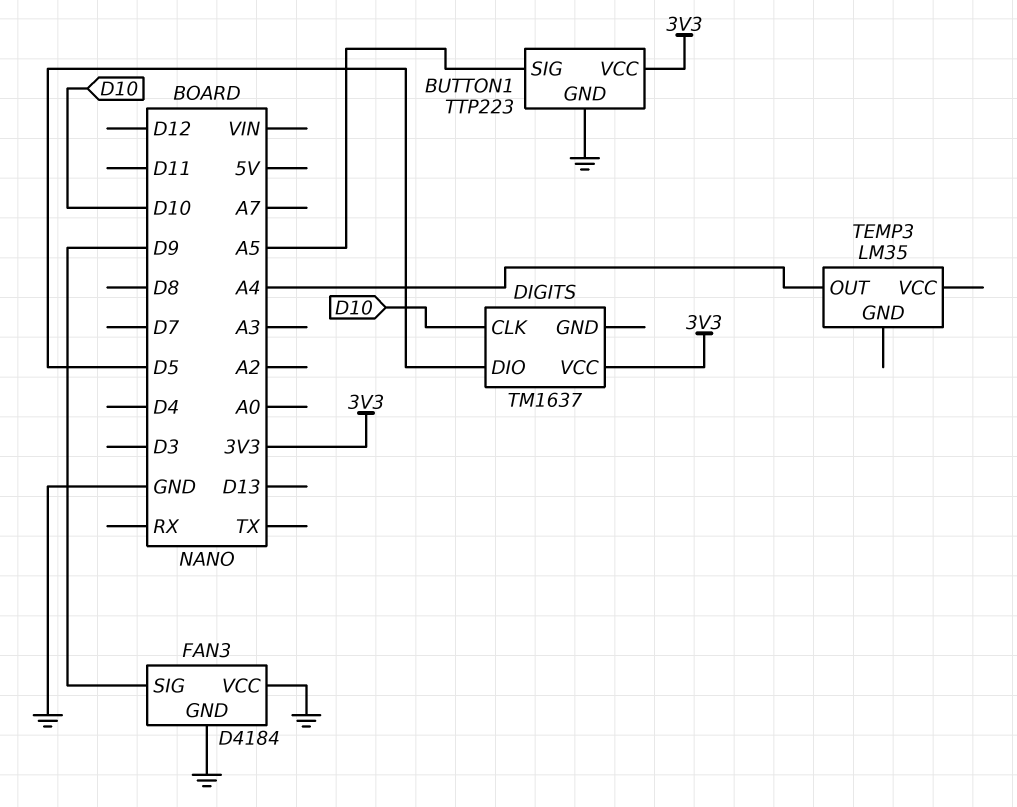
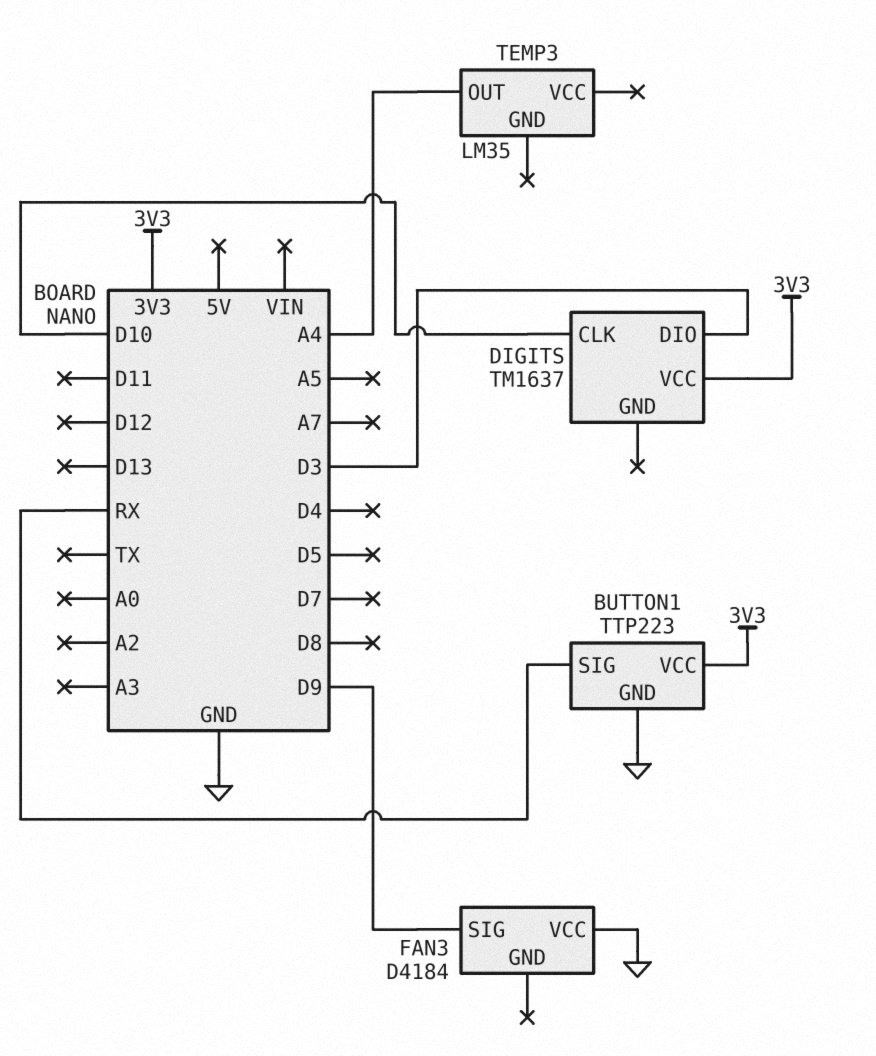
BUTTON1 pin SIG: A5 -> RX
DIGITS pin DIO: D5 -> D3
FAN3 pin GND: GND -> none

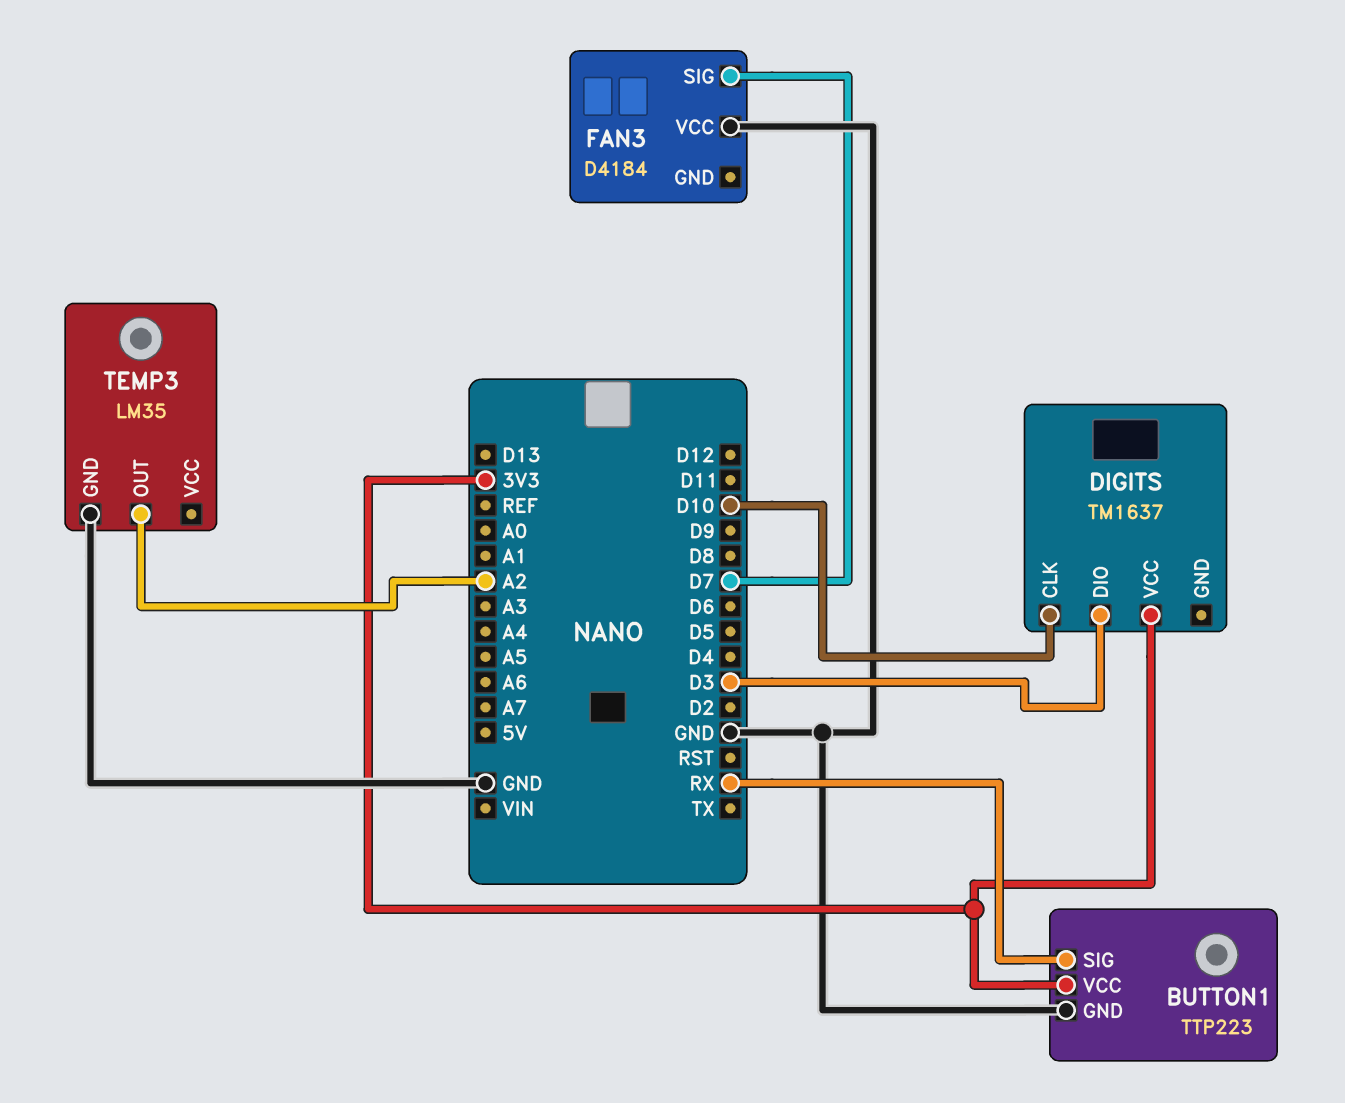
FAN3 pin SIG: D9 -> D7
TEMP3 pin GND: none -> GND
TEMP3 pin OUT: A4 -> A2

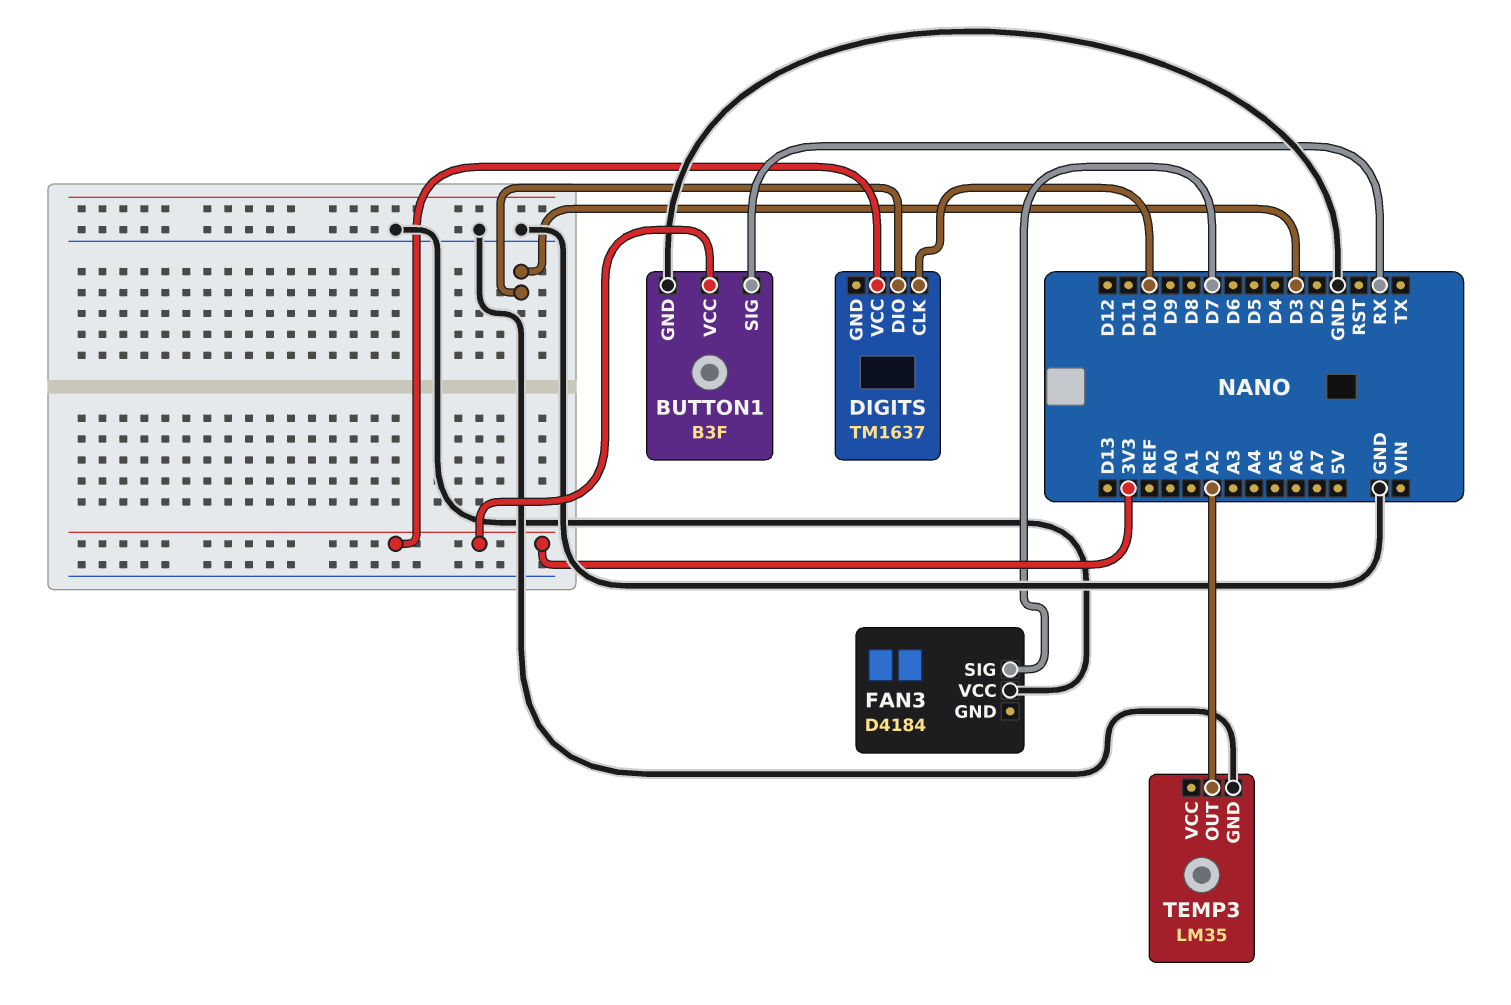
BUTTON1: TTP223 -> B3F

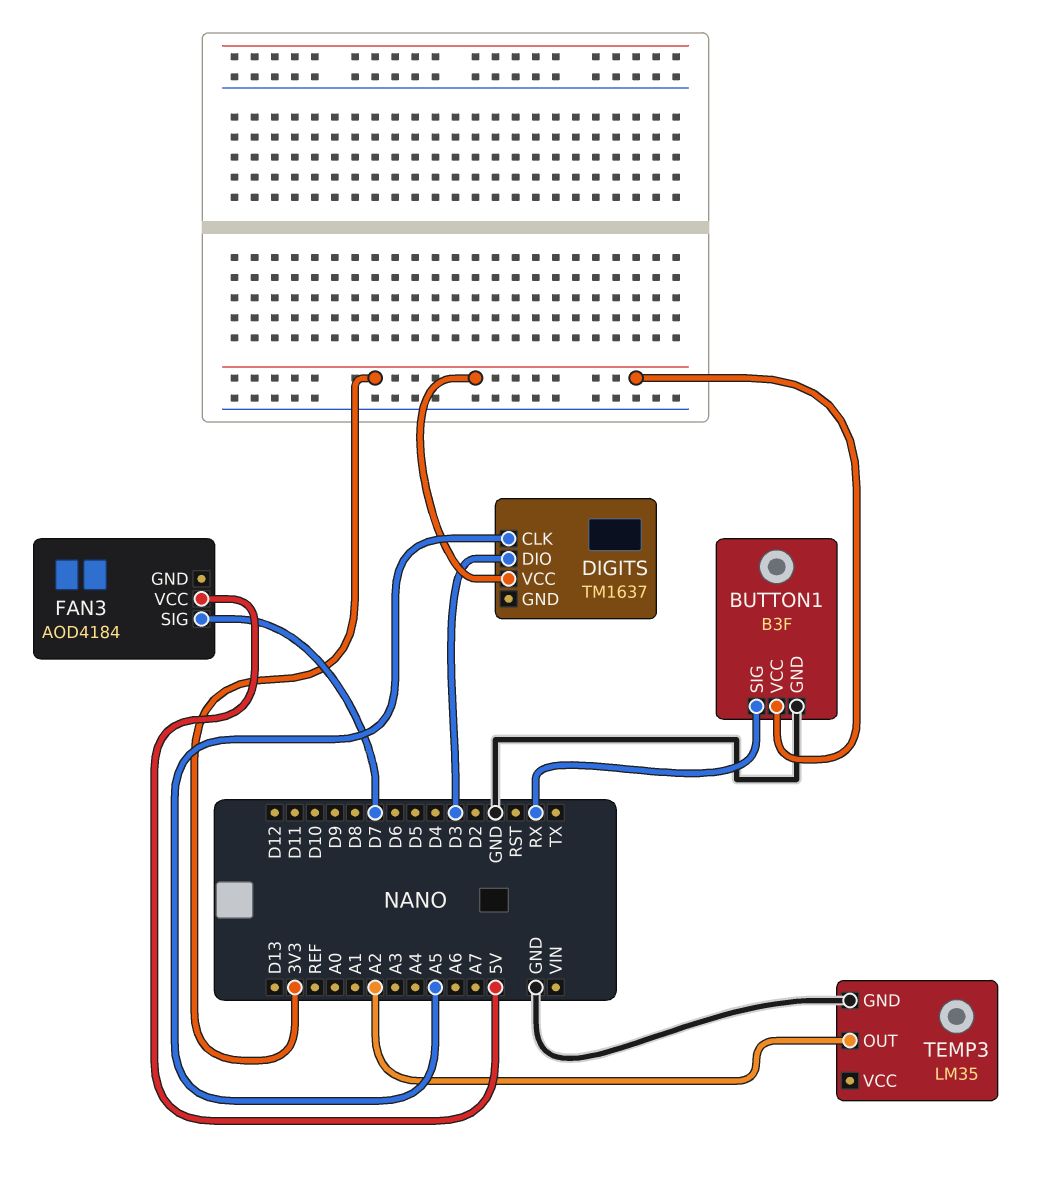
DIGITS pin CLK: D10 -> A5
FAN3: D4184 -> AOD4184
FAN3 pin VCC: GND -> 5V

